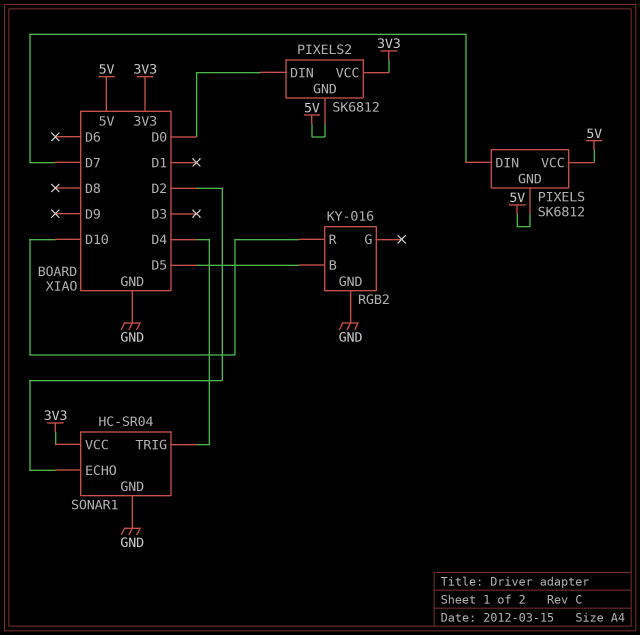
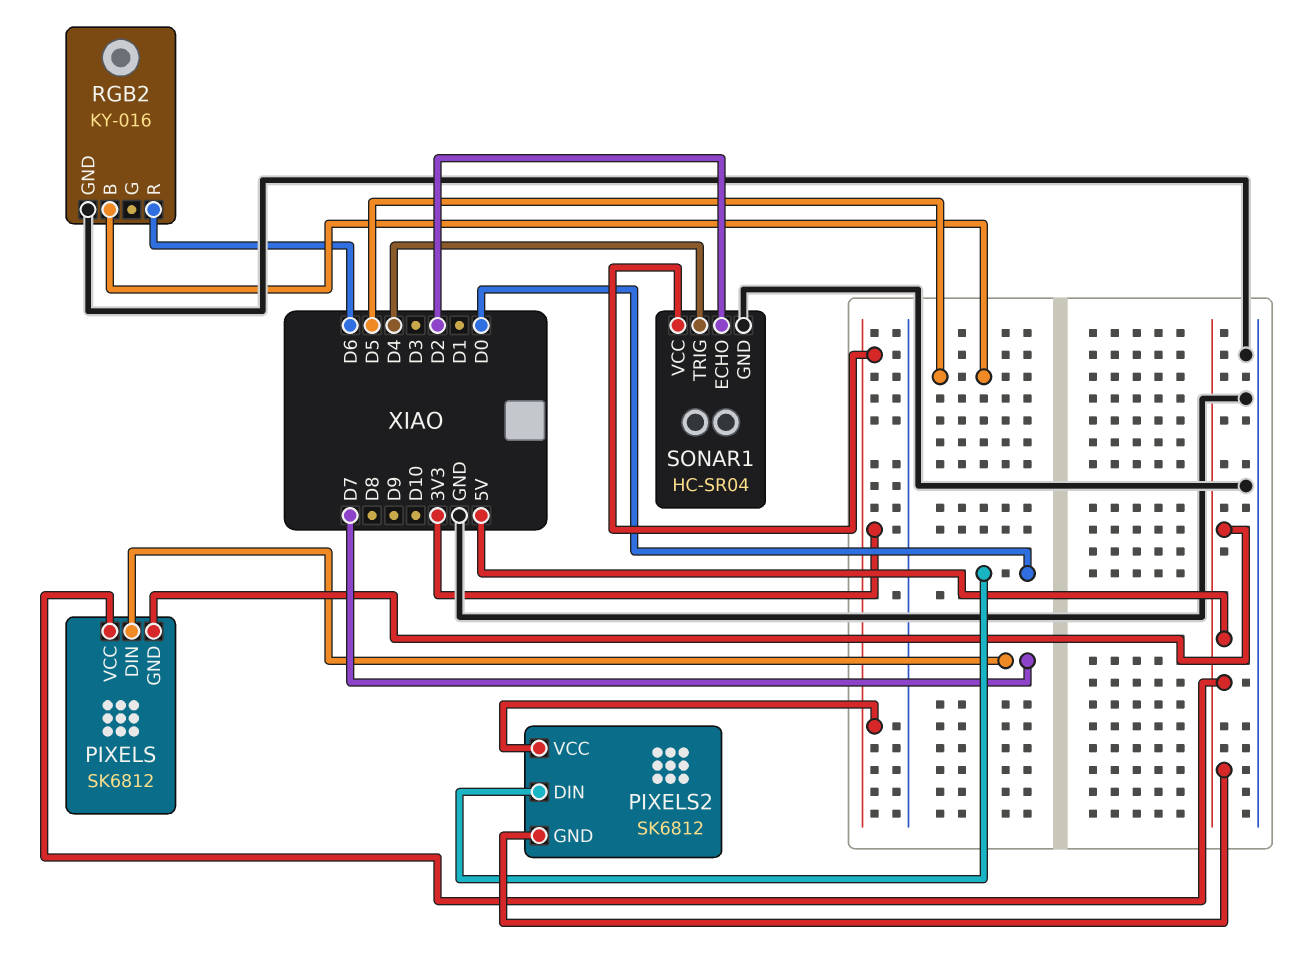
RGB2 pin R: D10 -> D6

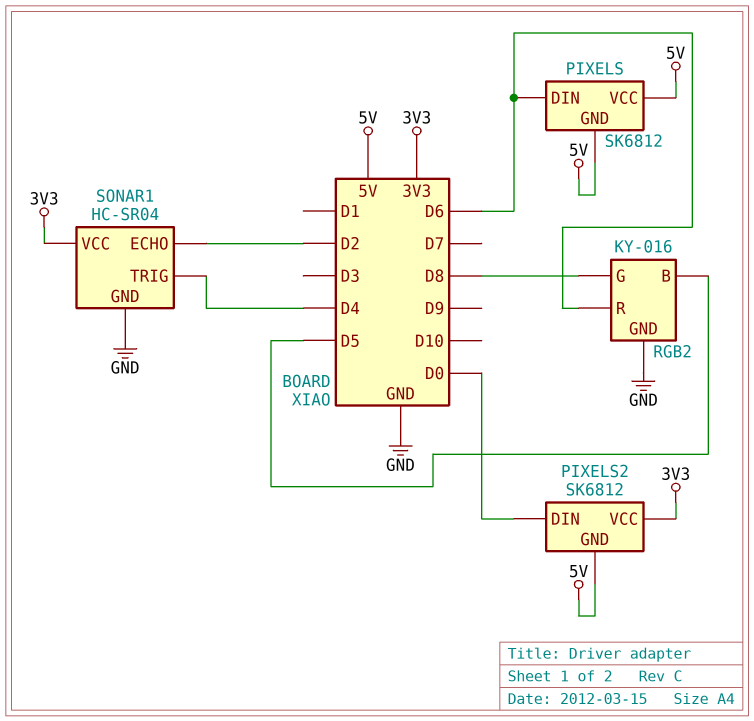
PIXELS pin DIN: D7 -> D6
RGB2 pin G: none -> D8

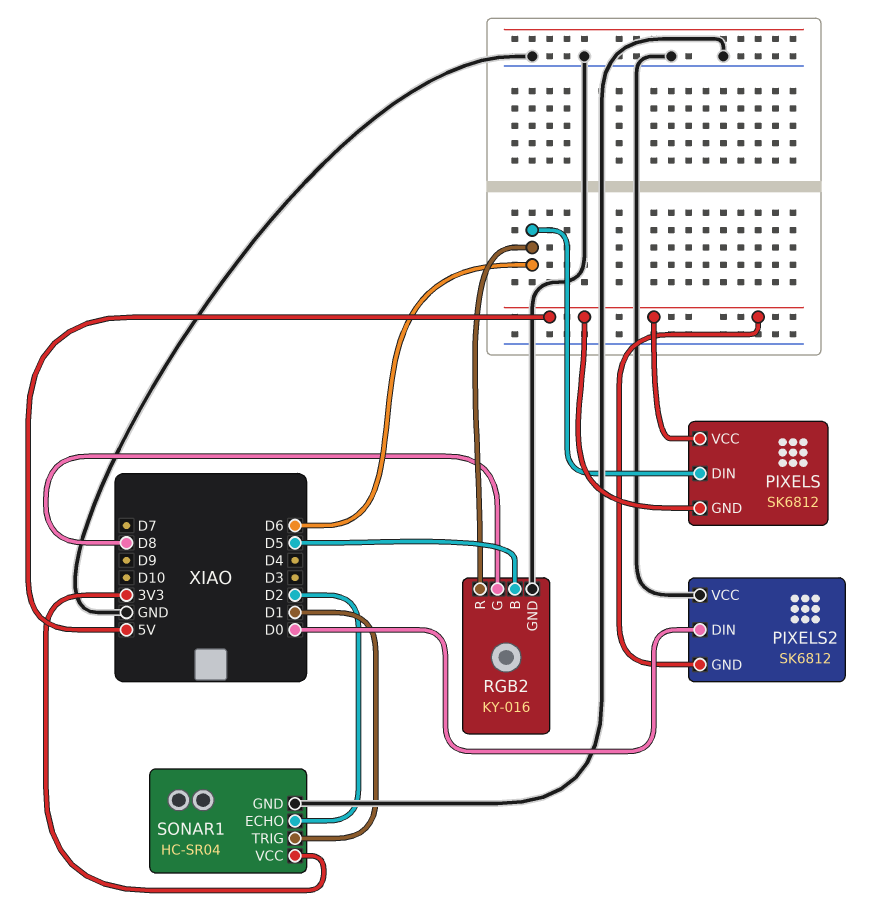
PIXELS2 pin VCC: 3V3 -> GND
SONAR1 pin TRIG: D4 -> D1

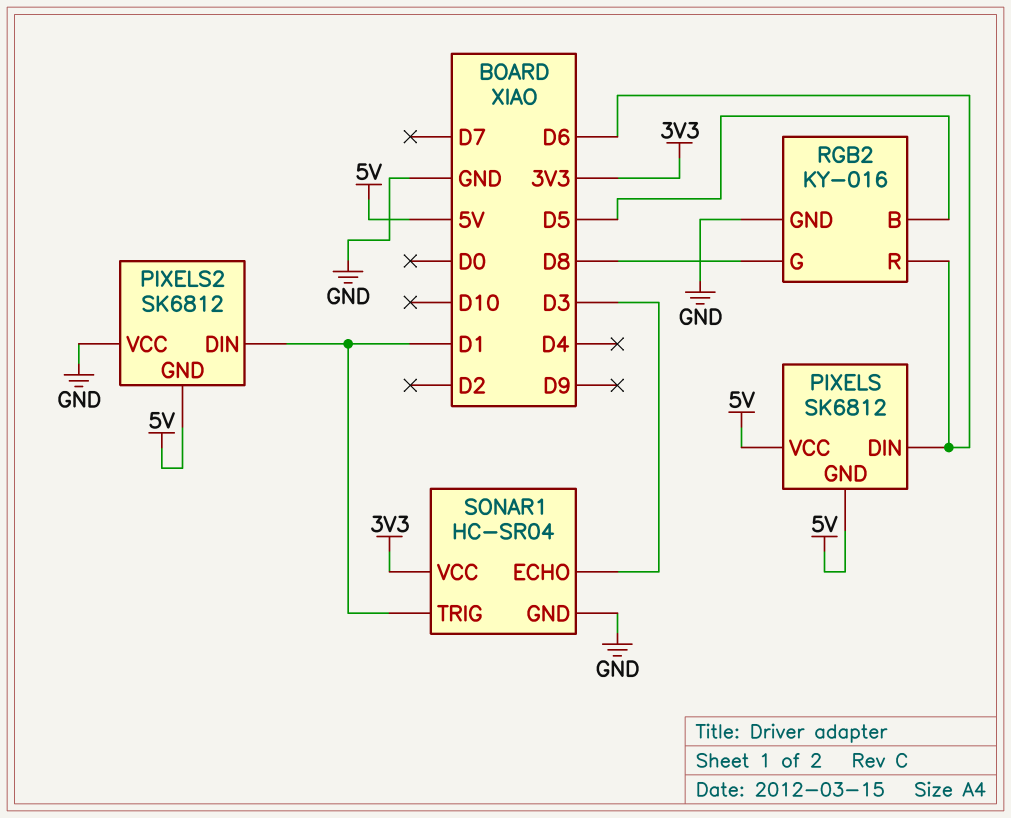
PIXELS2 pin DIN: D0 -> D1
SONAR1 pin ECHO: D2 -> D3

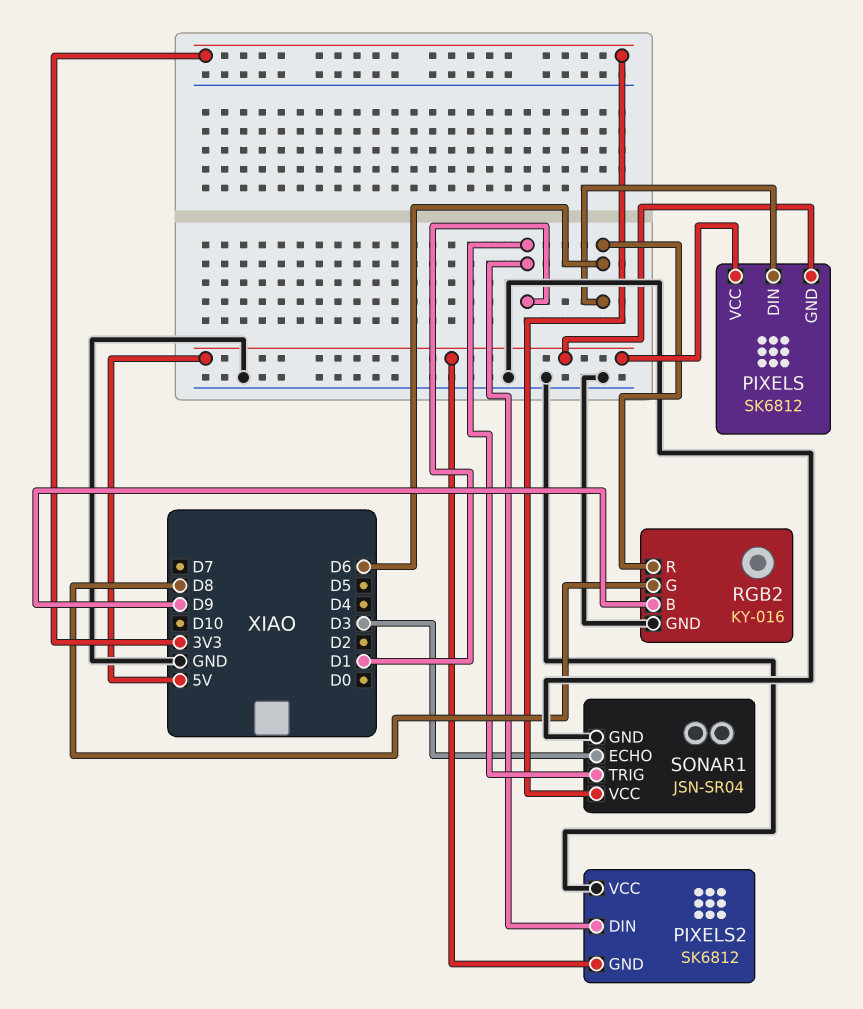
RGB2 pin B: D5 -> D9
SONAR1: HC-SR04 -> JSN-SR04

